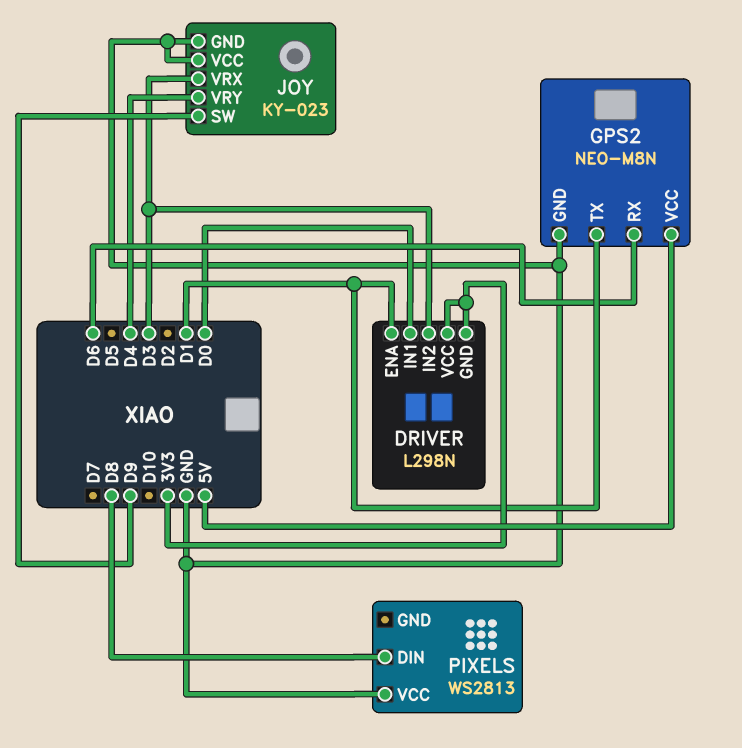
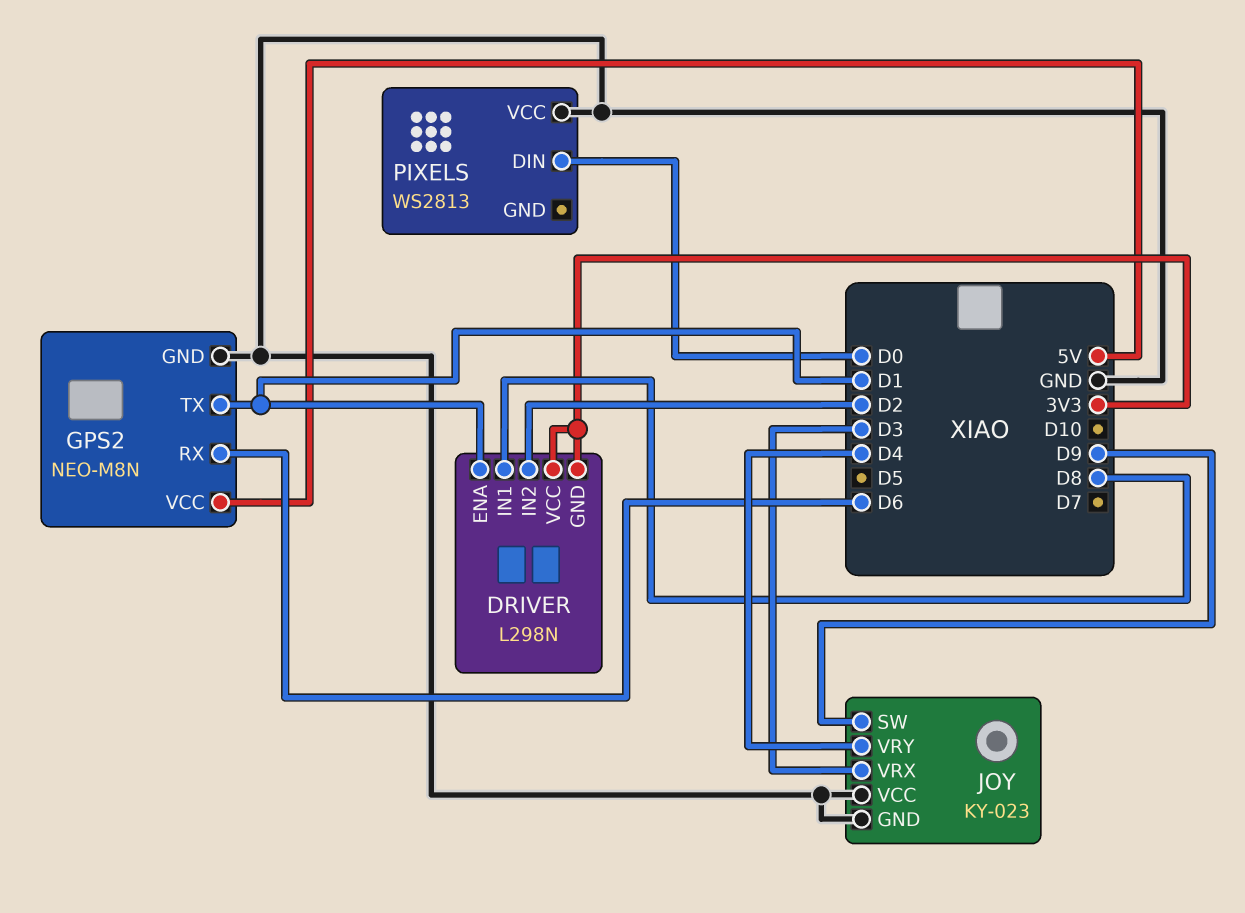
DRIVER pin IN1: D0 -> D8
DRIVER pin IN2: D3 -> D2
PIXELS pin DIN: D8 -> D0

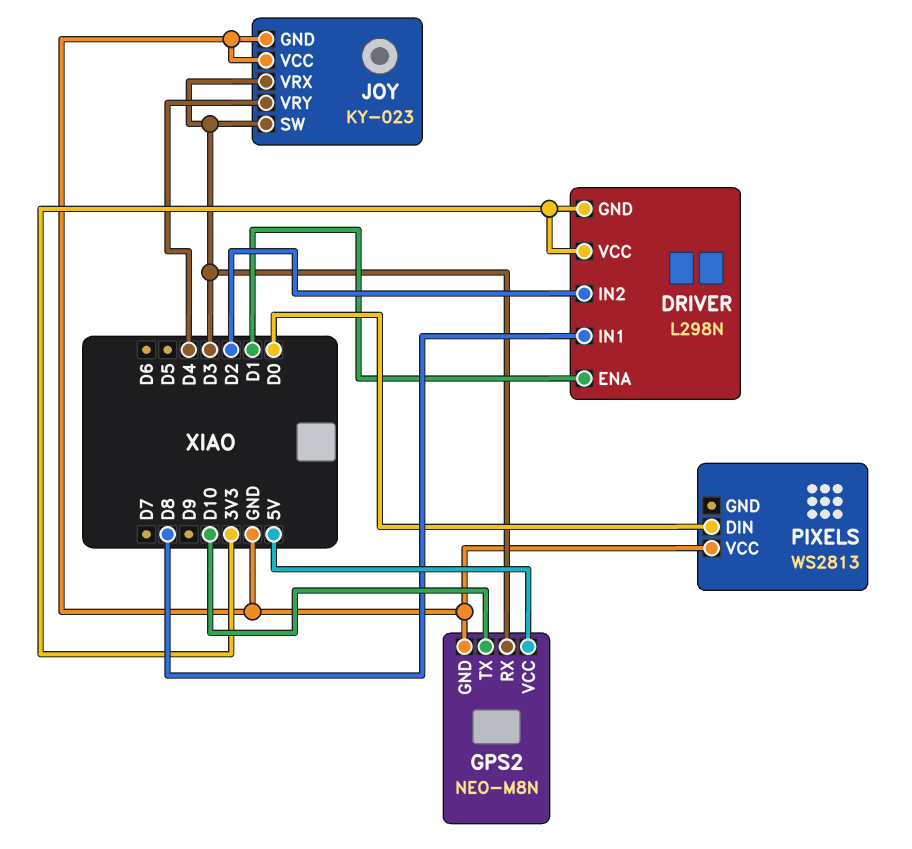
GPS2 pin RX: D6 -> D3
GPS2 pin TX: D1 -> D10
JOY pin SW: D9 -> D3

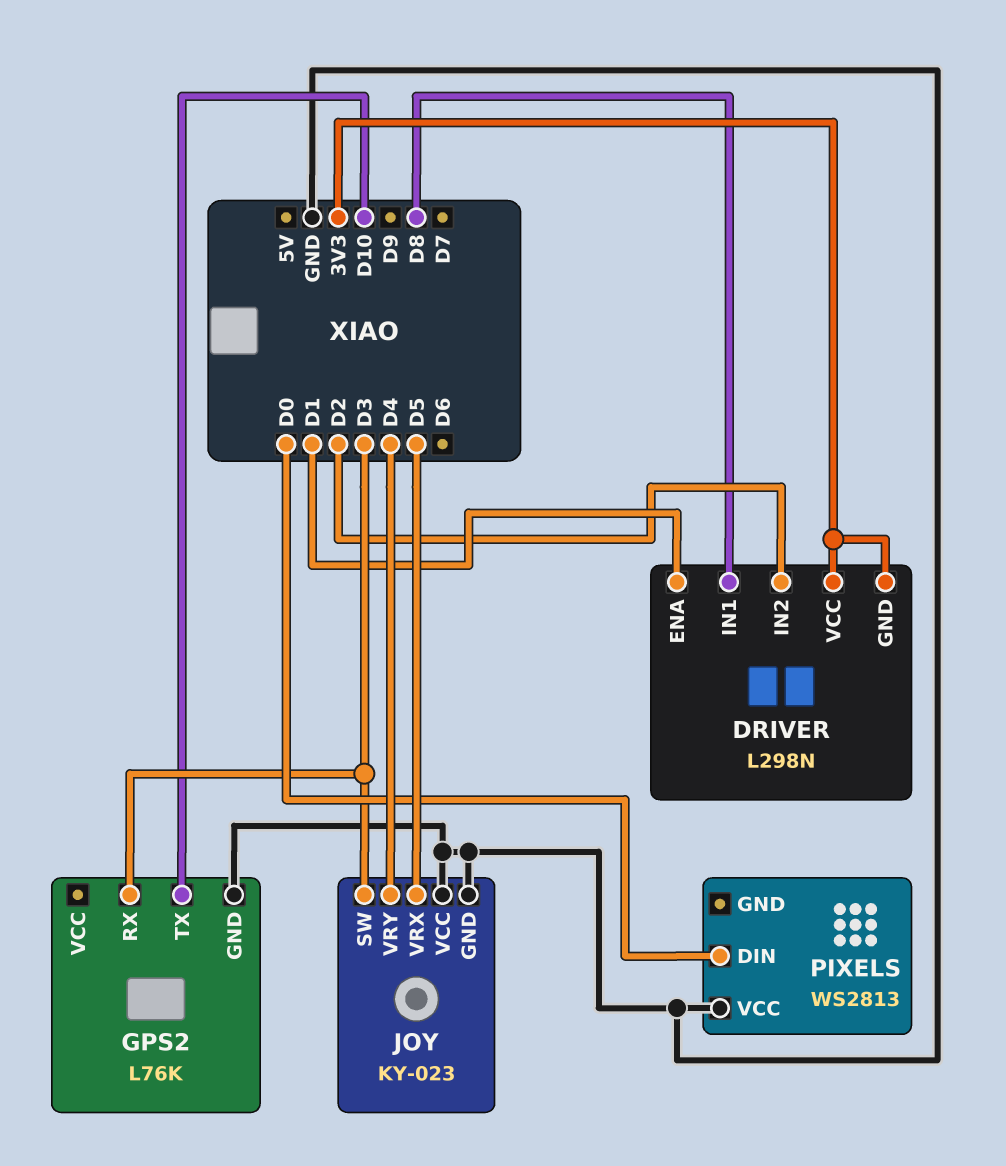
GPS2: NEO-M8N -> L76K
GPS2 pin VCC: 5V -> none
JOY pin VRX: D3 -> D5

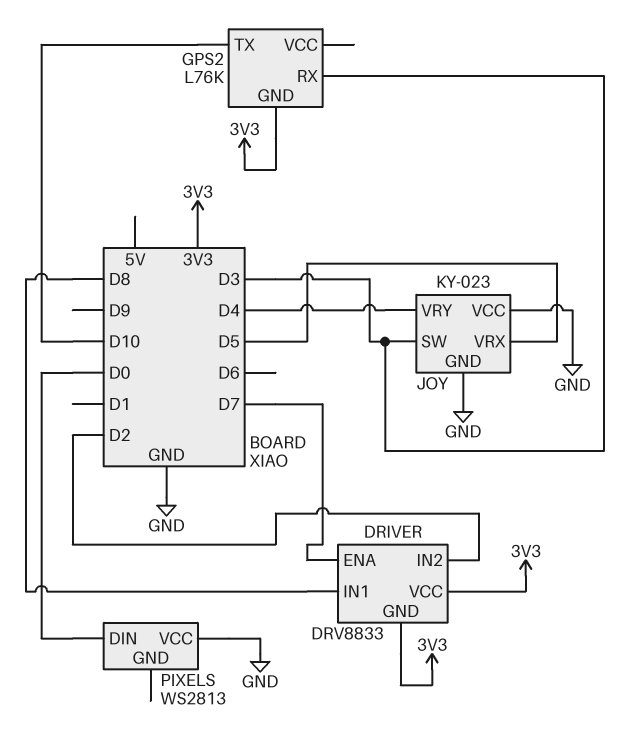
DRIVER: L298N -> DRV8833
DRIVER pin ENA: D1 -> D7
GPS2 pin GND: GND -> 3V3

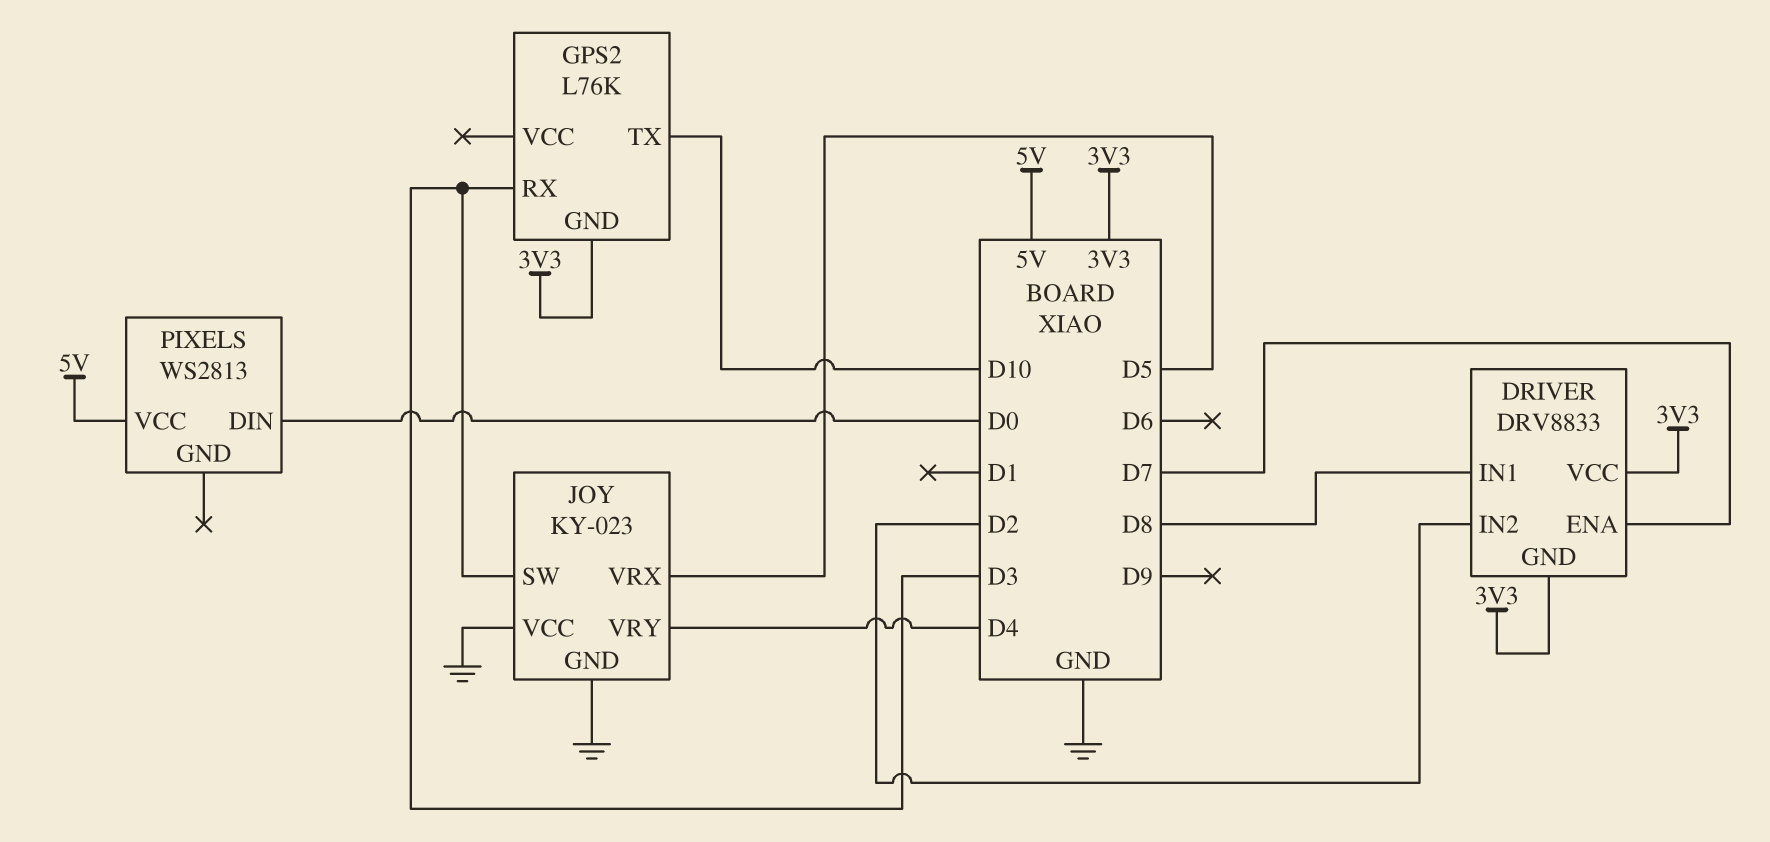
PIXELS pin VCC: GND -> 5V

